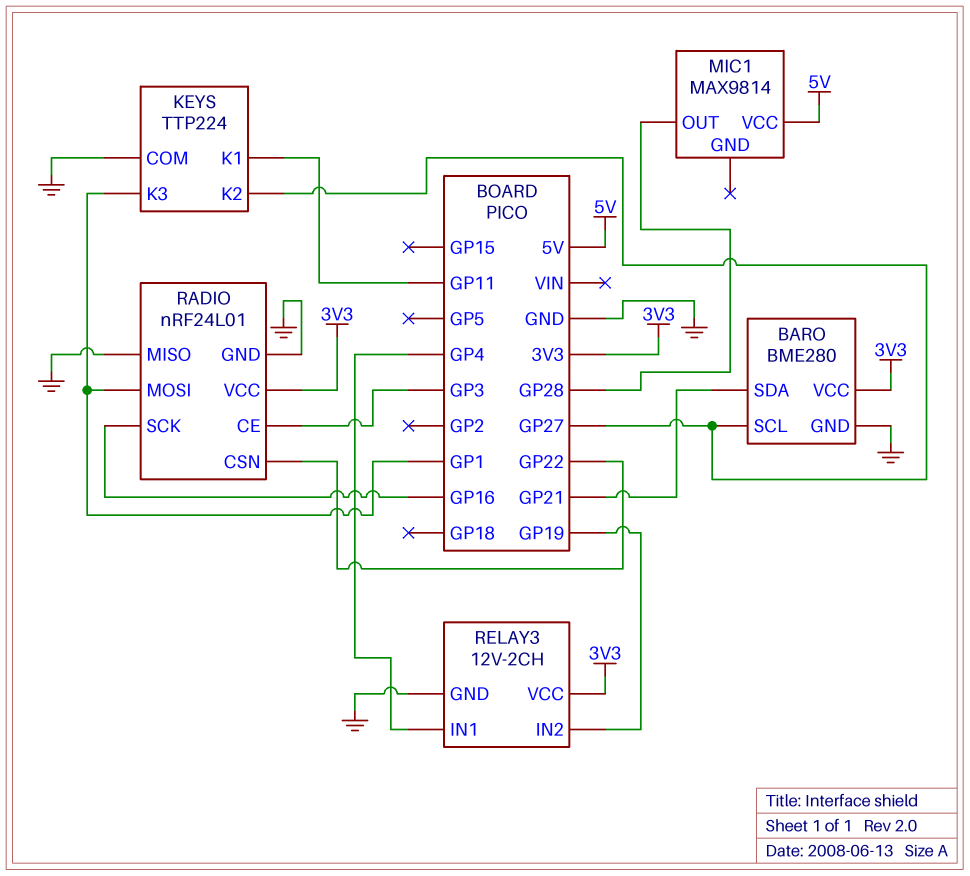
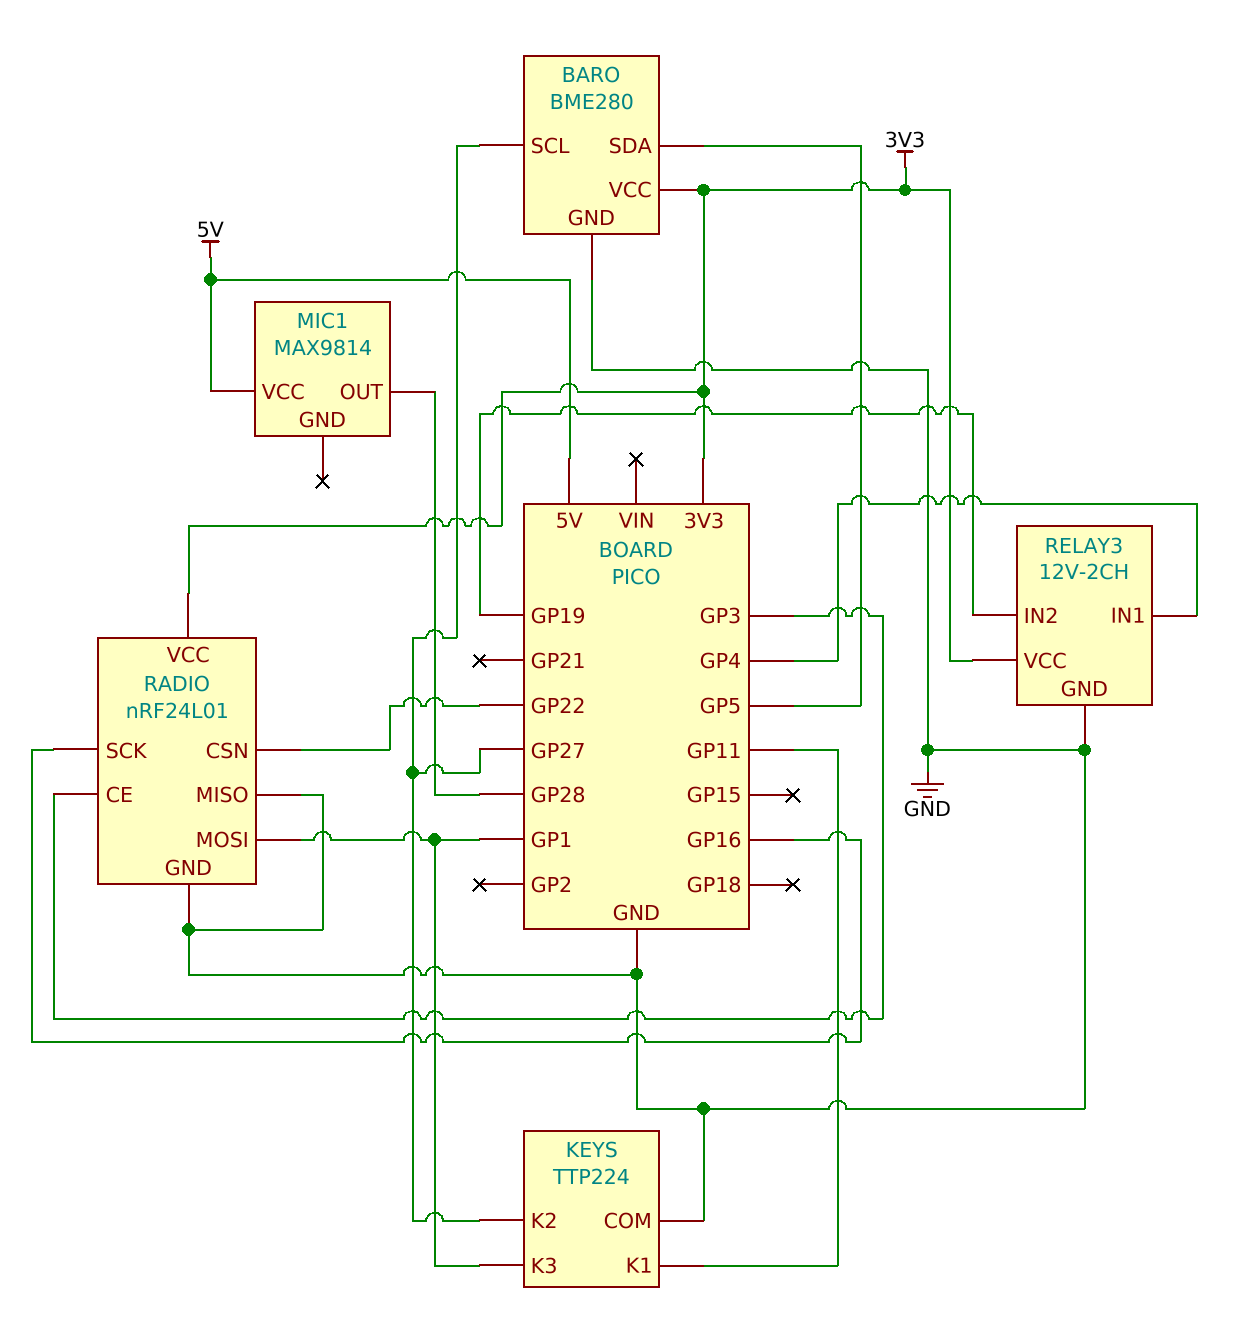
BARO pin SDA: GP21 -> GP5

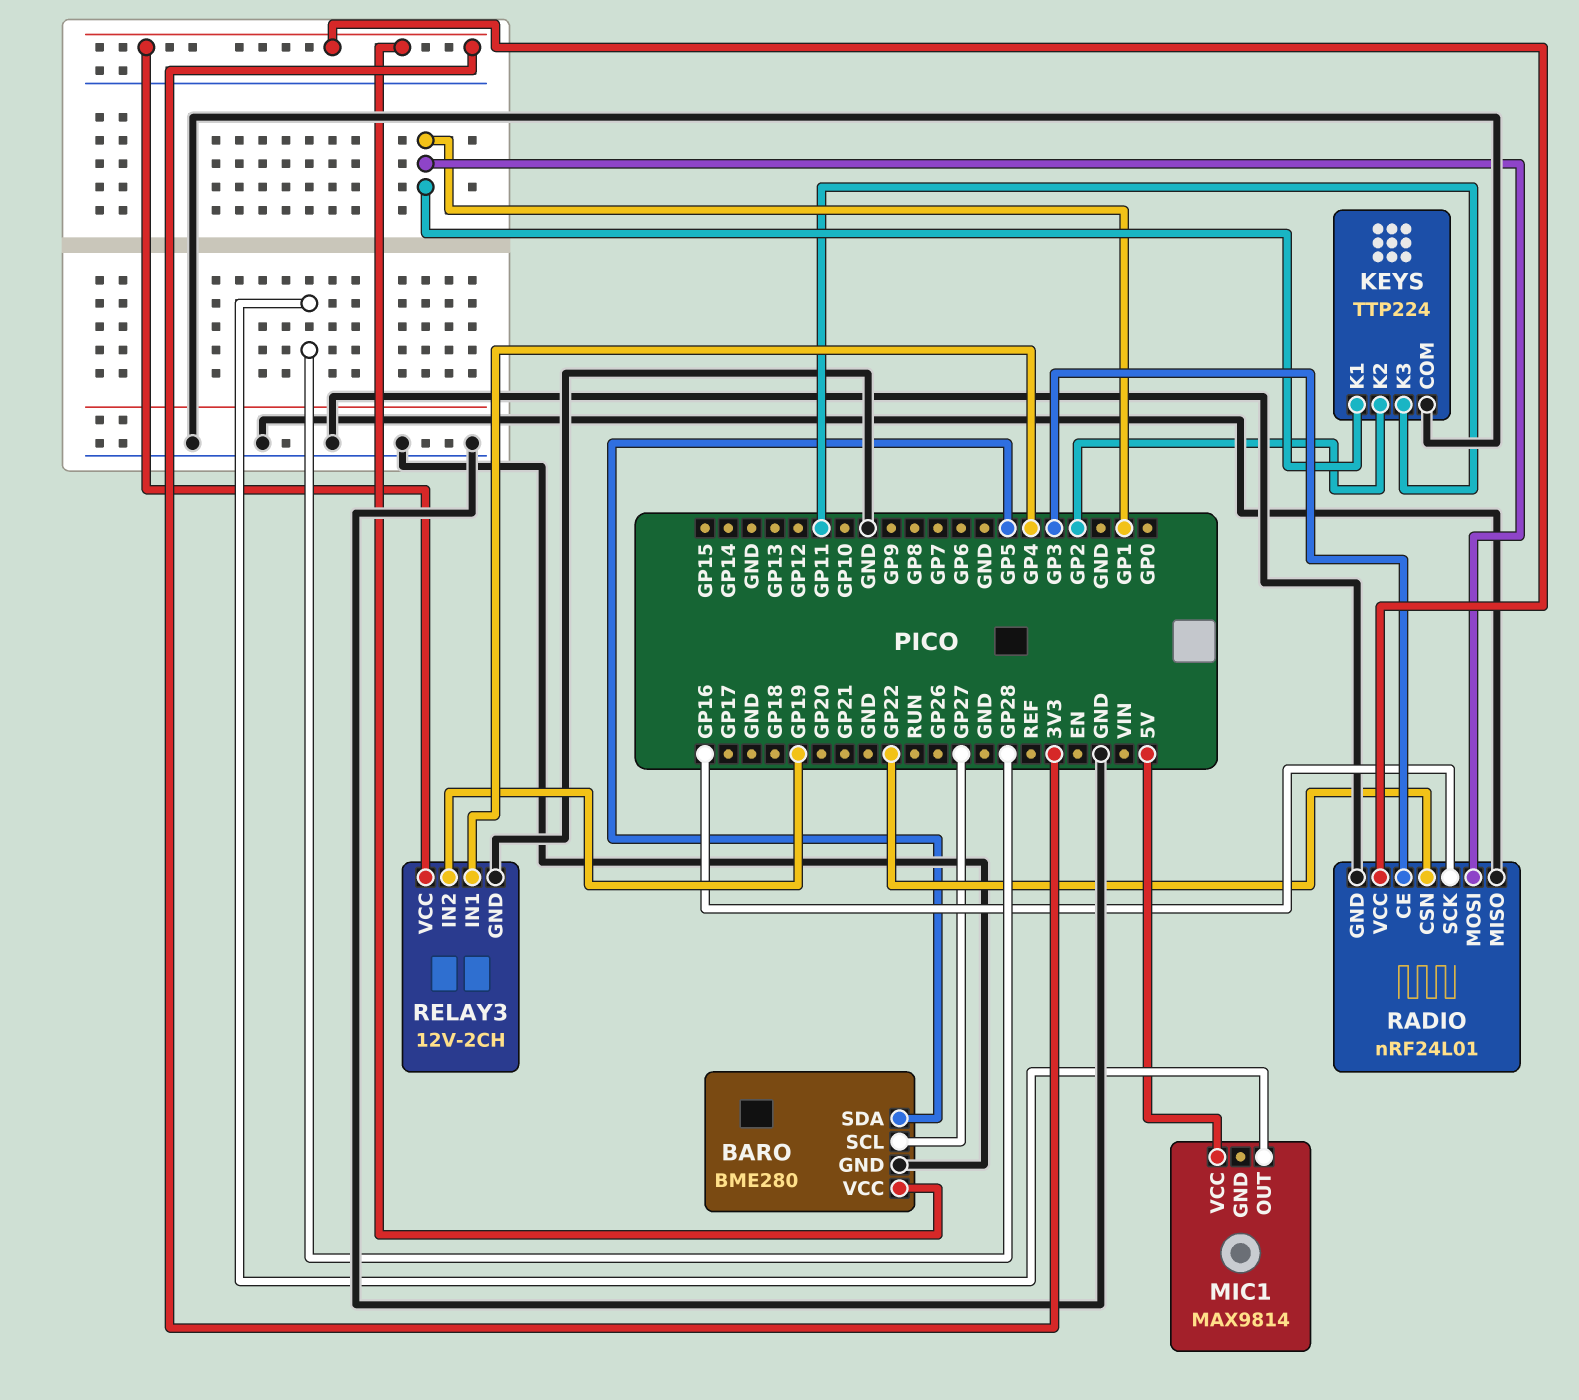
KEYS pin K1: GP11 -> GP1
KEYS pin K2: GP27 -> GP2
KEYS pin K3: GP1 -> GP11

